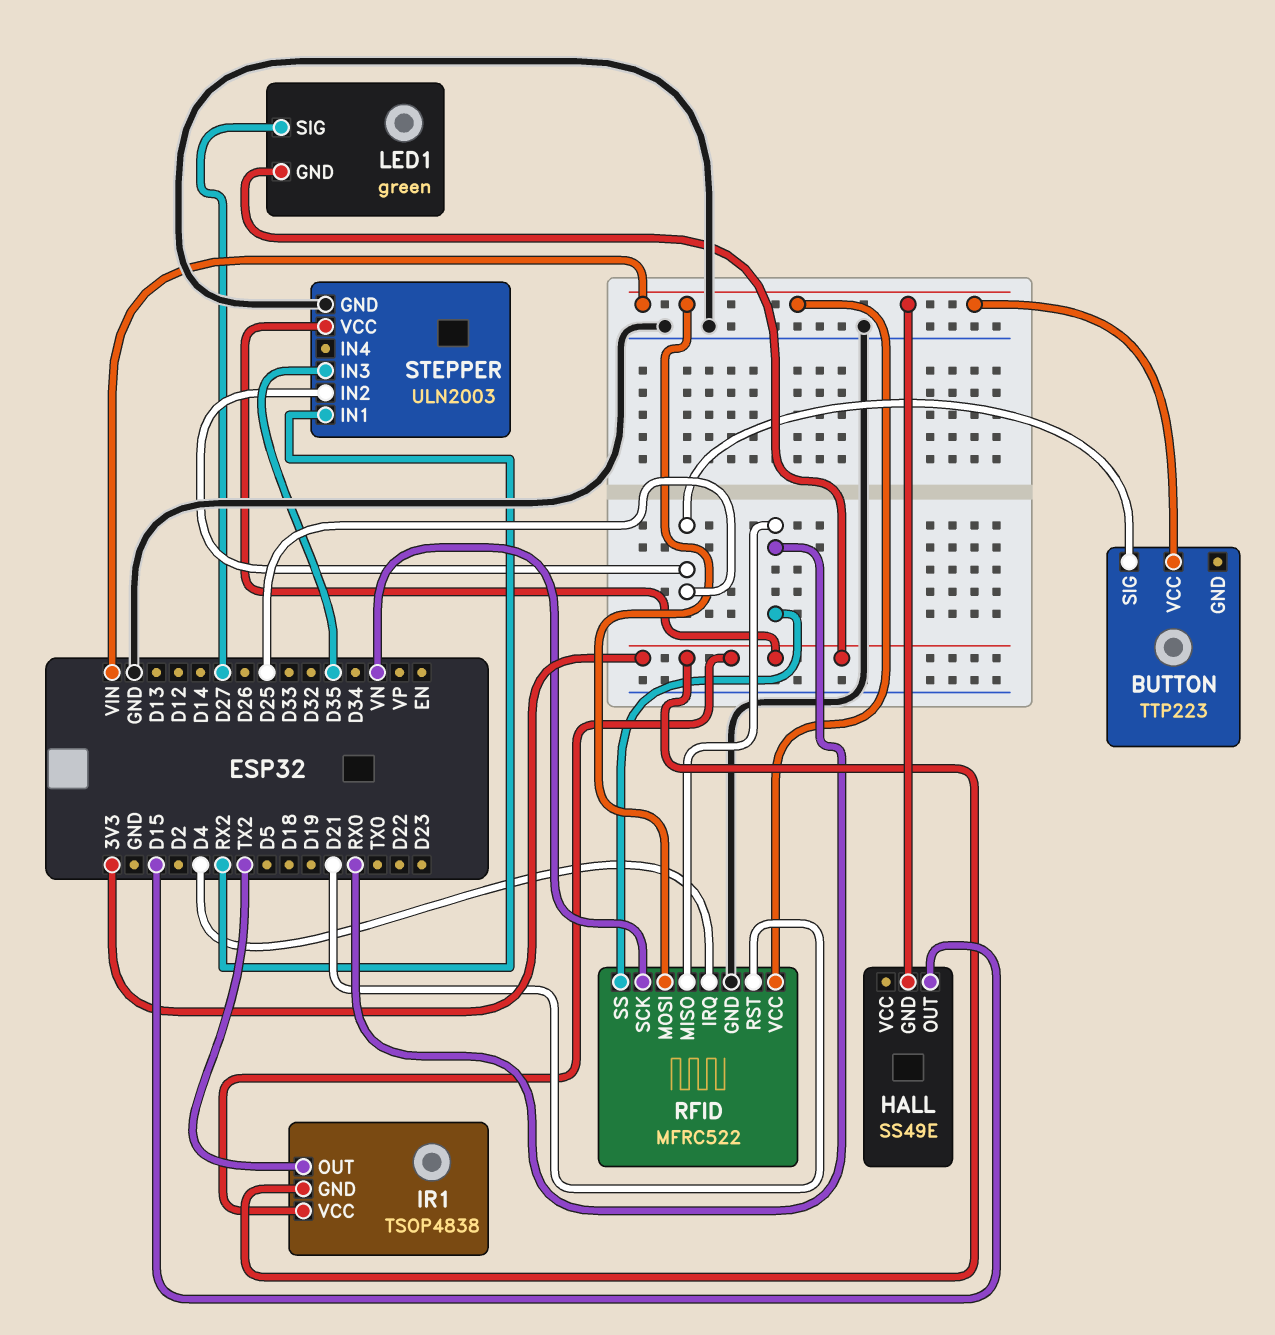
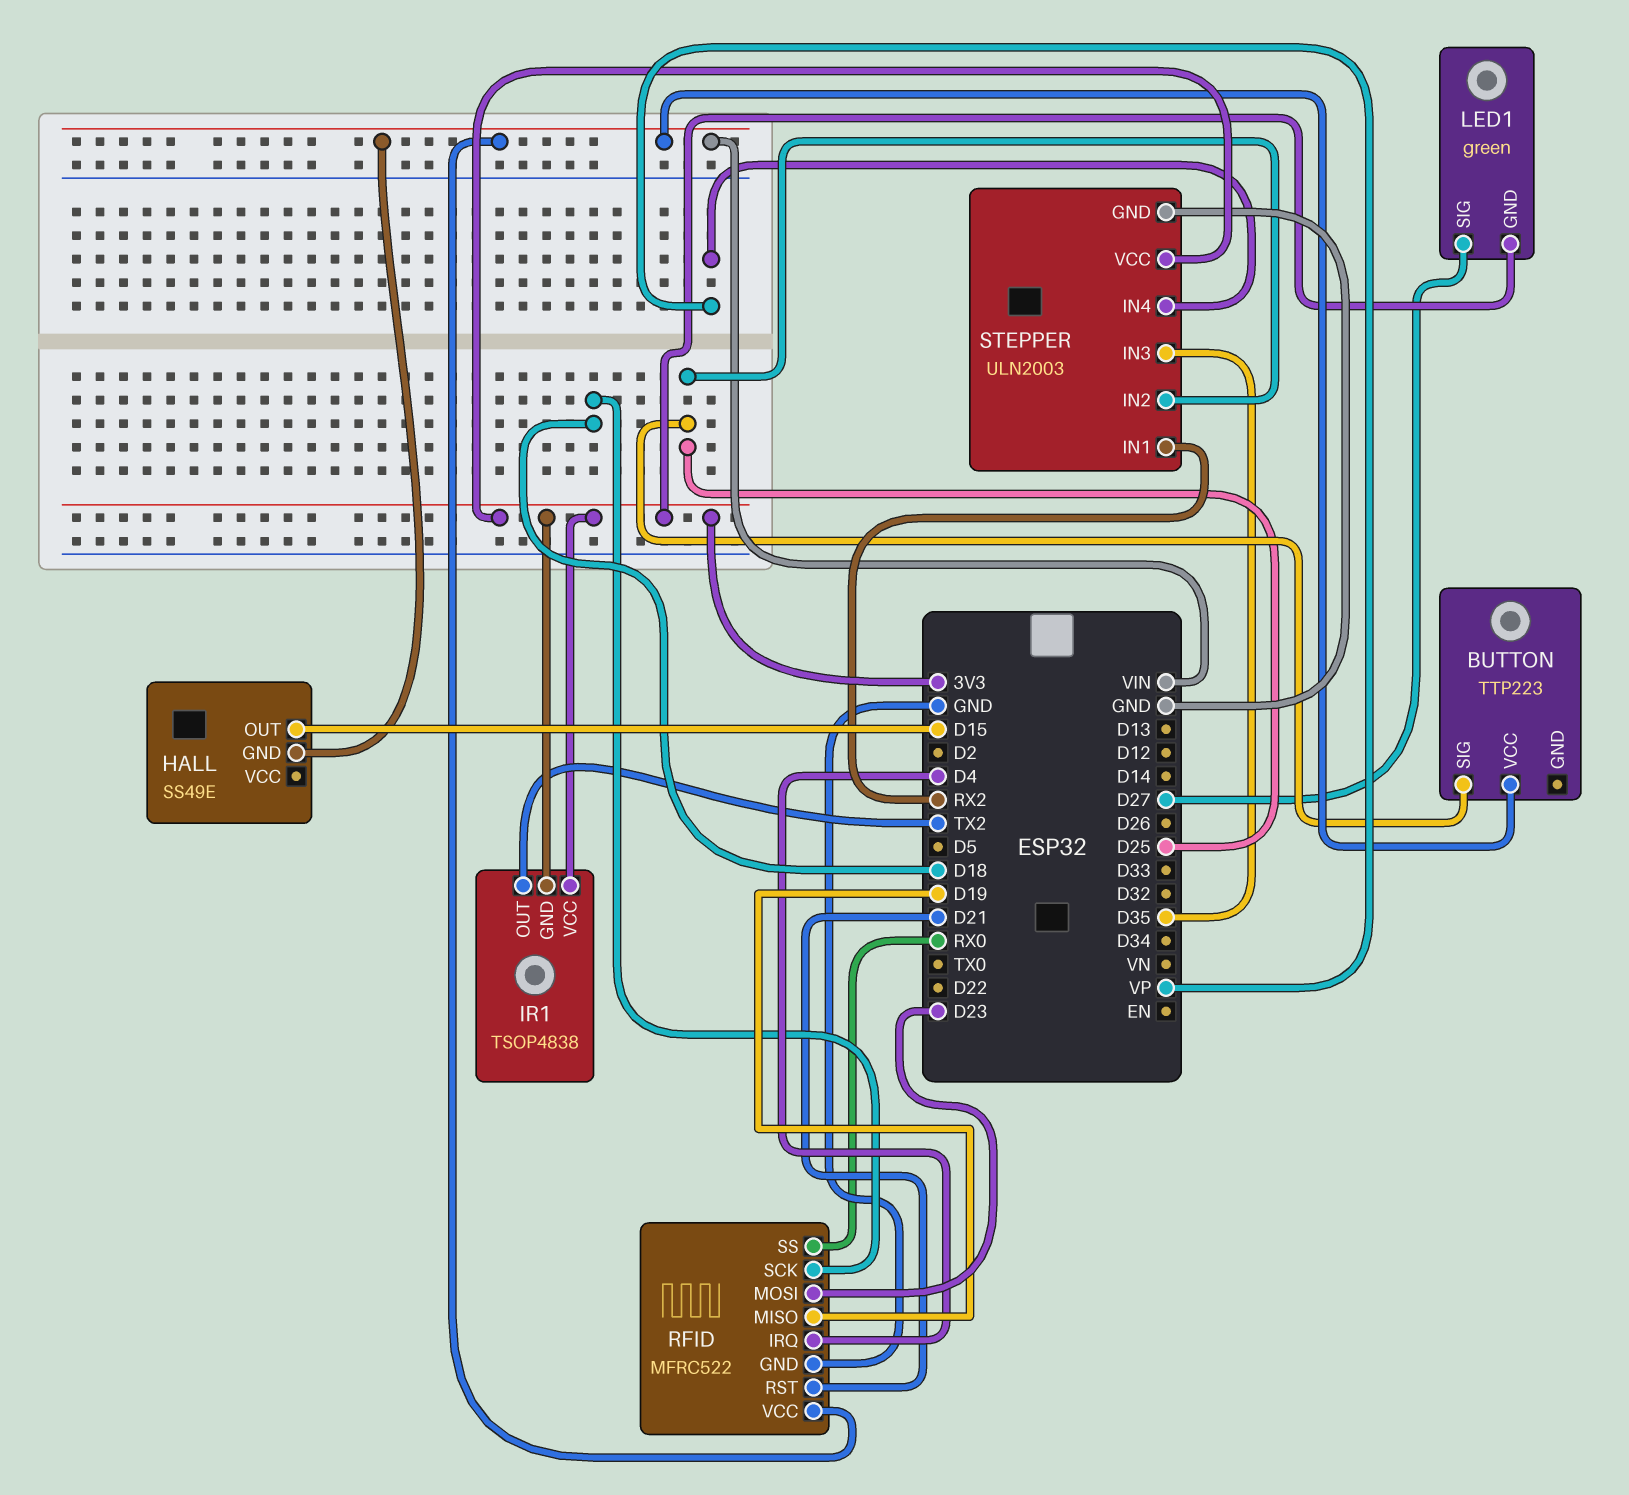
RFID pin MISO: RX0 -> D19
RFID pin MOSI: VIN -> D23
RFID pin SCK: VN -> D18
STEPPER pin IN4: none -> VP

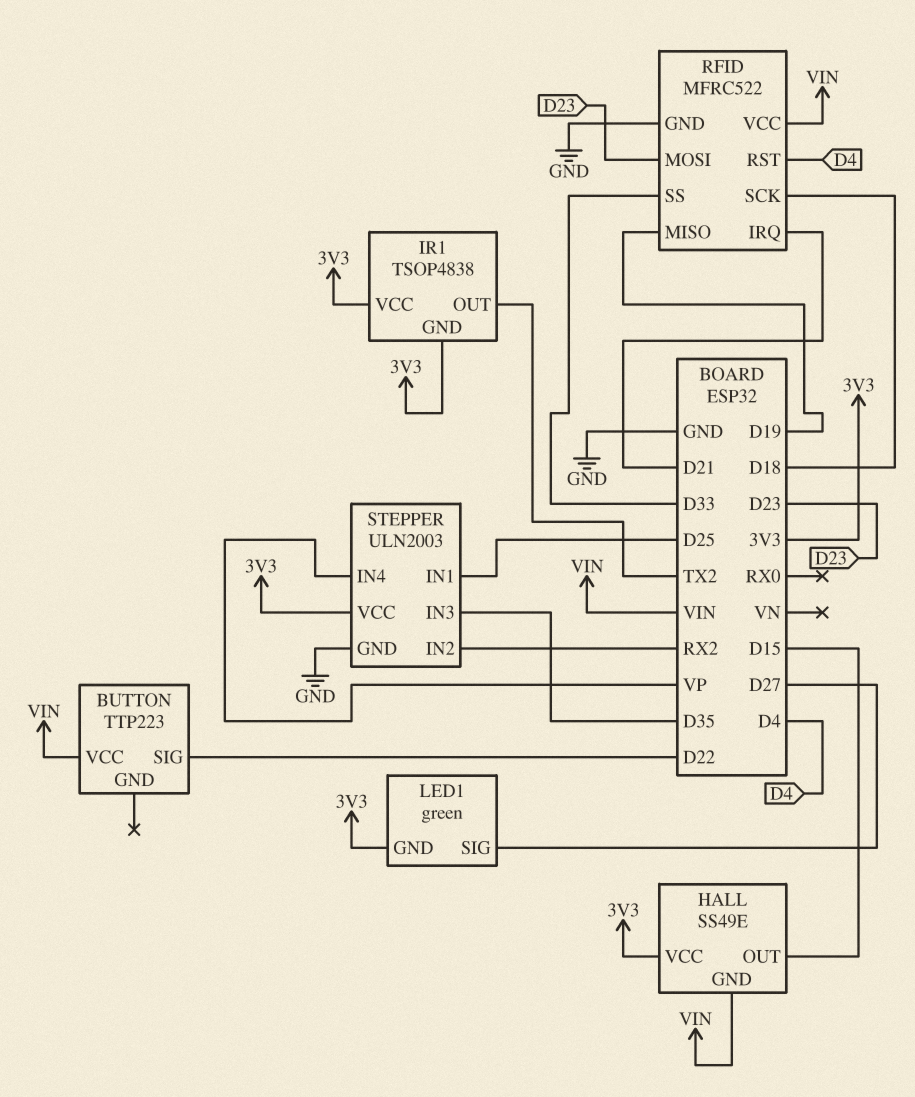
BUTTON pin SIG: D25 -> D22
HALL pin VCC: none -> 3V3
RFID pin IRQ: D4 -> D21
RFID pin RST: D21 -> D4
RFID pin SS: RX0 -> D33
STEPPER pin IN1: RX2 -> D25
STEPPER pin IN2: D25 -> RX2

